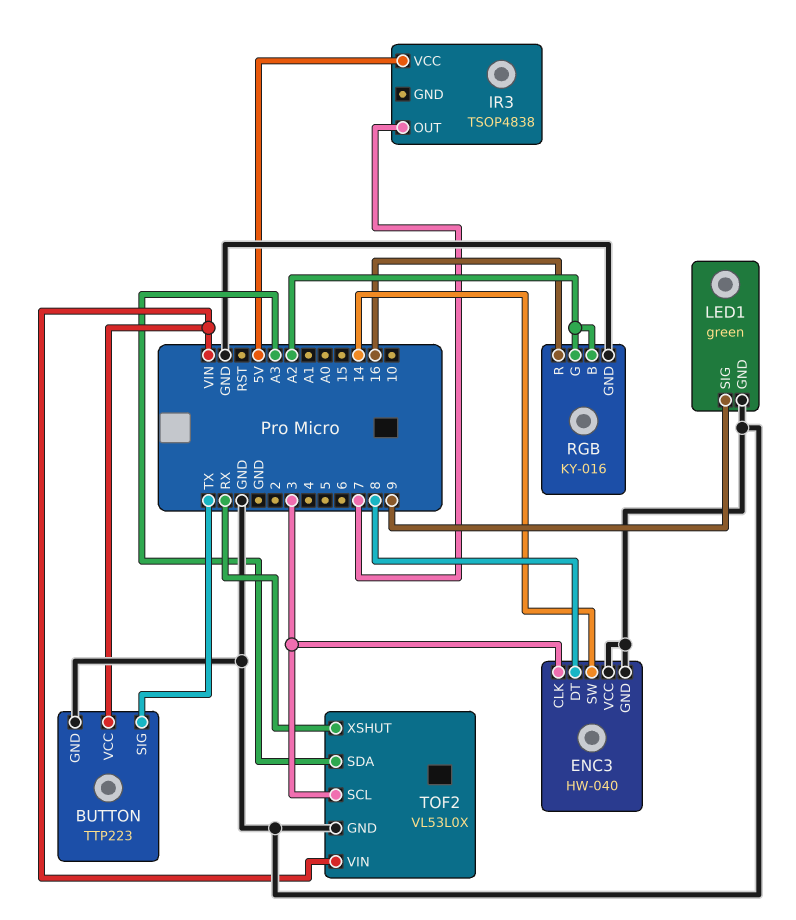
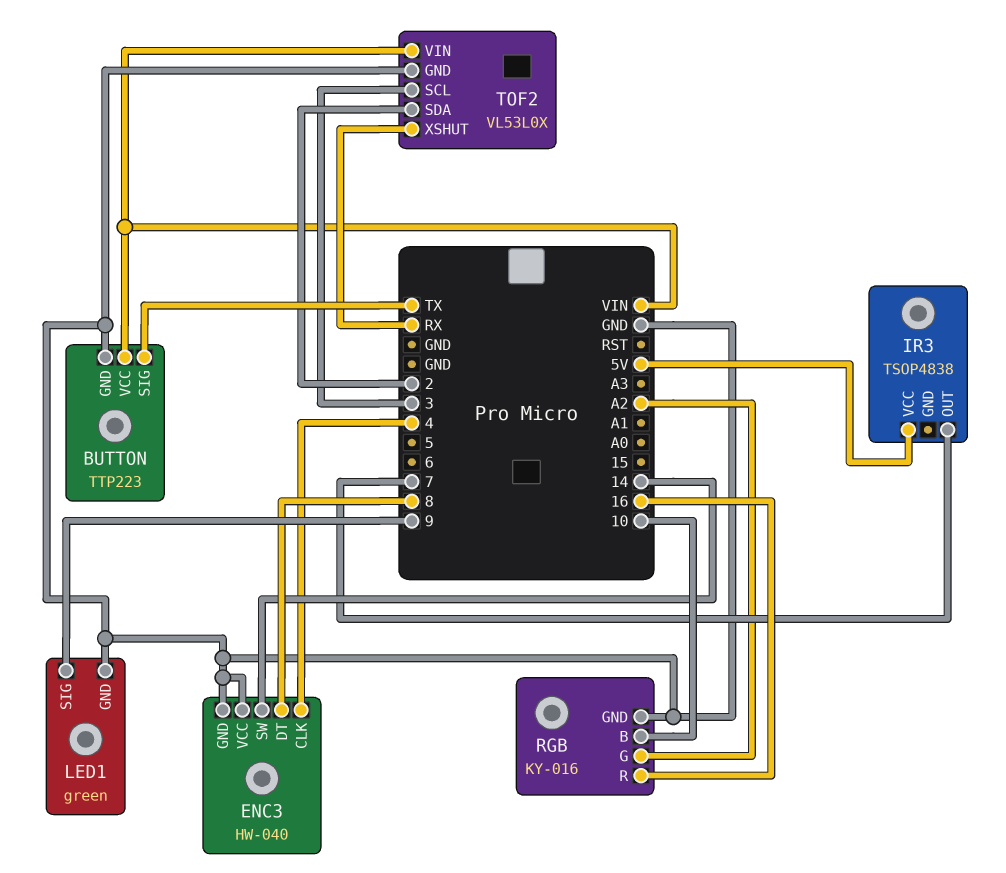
ENC3 pin CLK: 3 -> 4
RGB pin B: A2 -> 10
TOF2 pin SDA: A3 -> 2

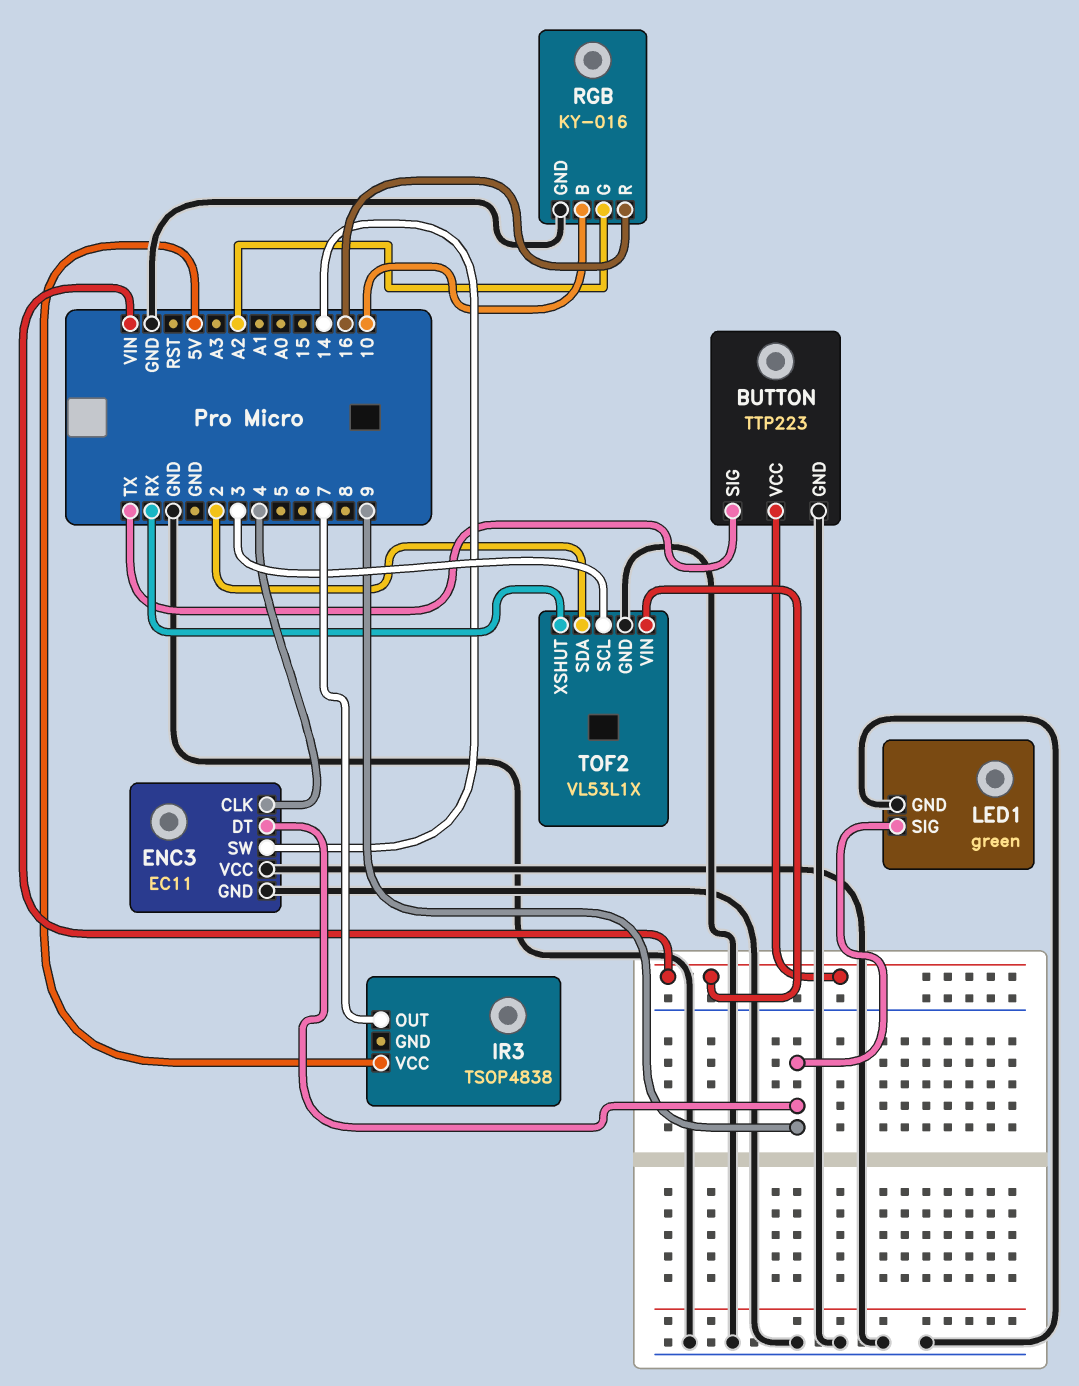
ENC3: HW-040 -> EC11
ENC3 pin DT: 8 -> 9
TOF2: VL53L0X -> VL53L1X

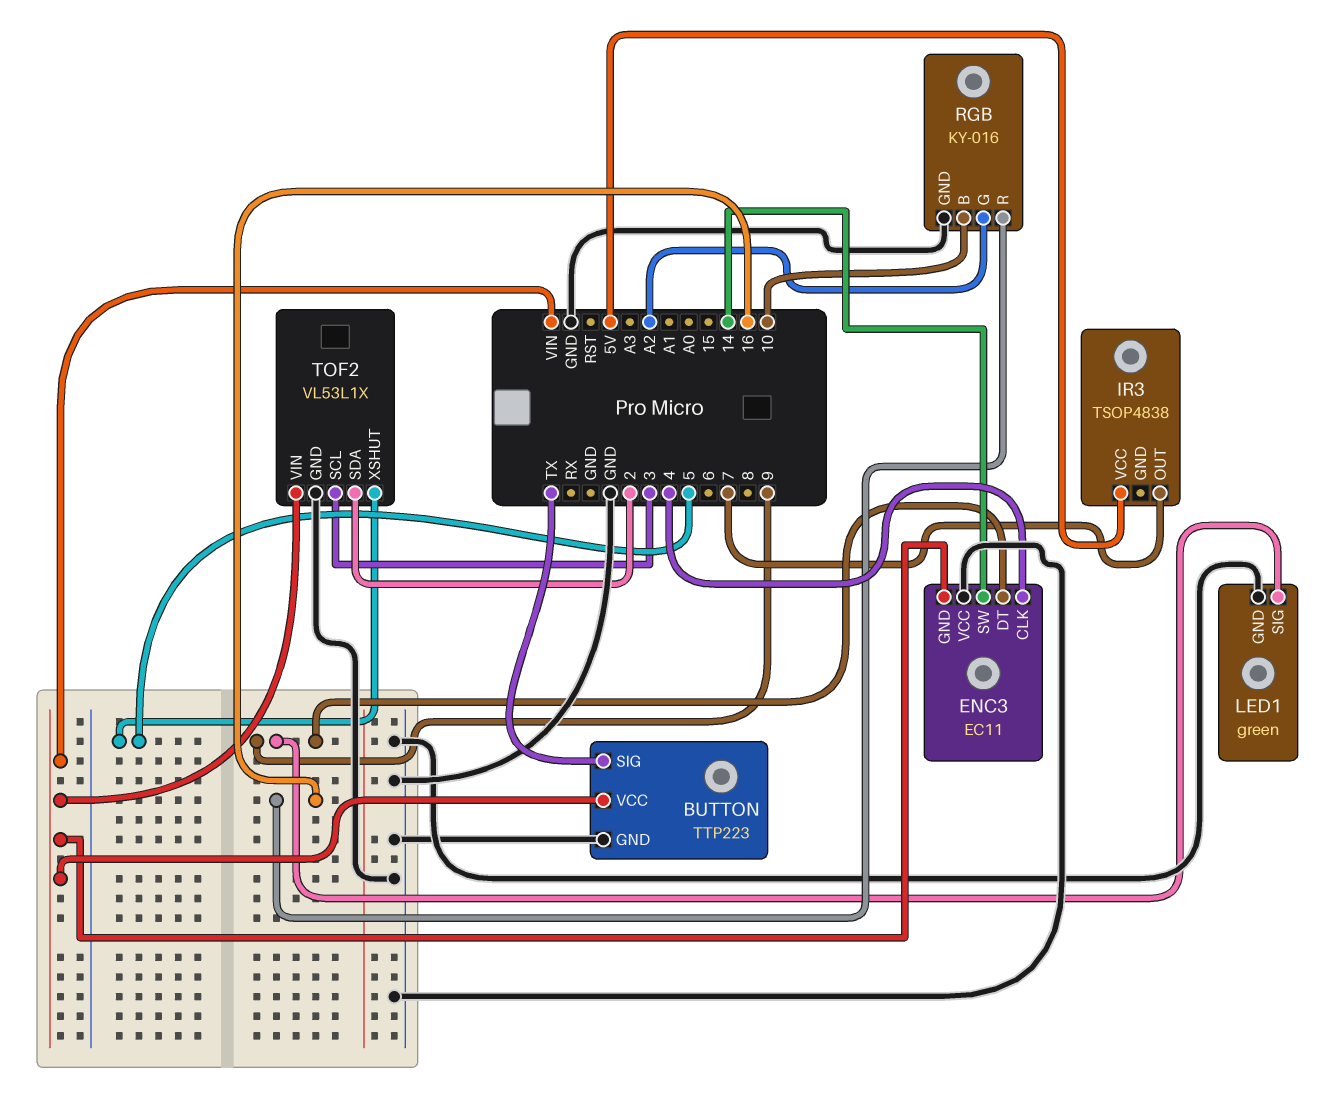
ENC3 pin GND: GND -> VIN
TOF2 pin XSHUT: RX -> 5

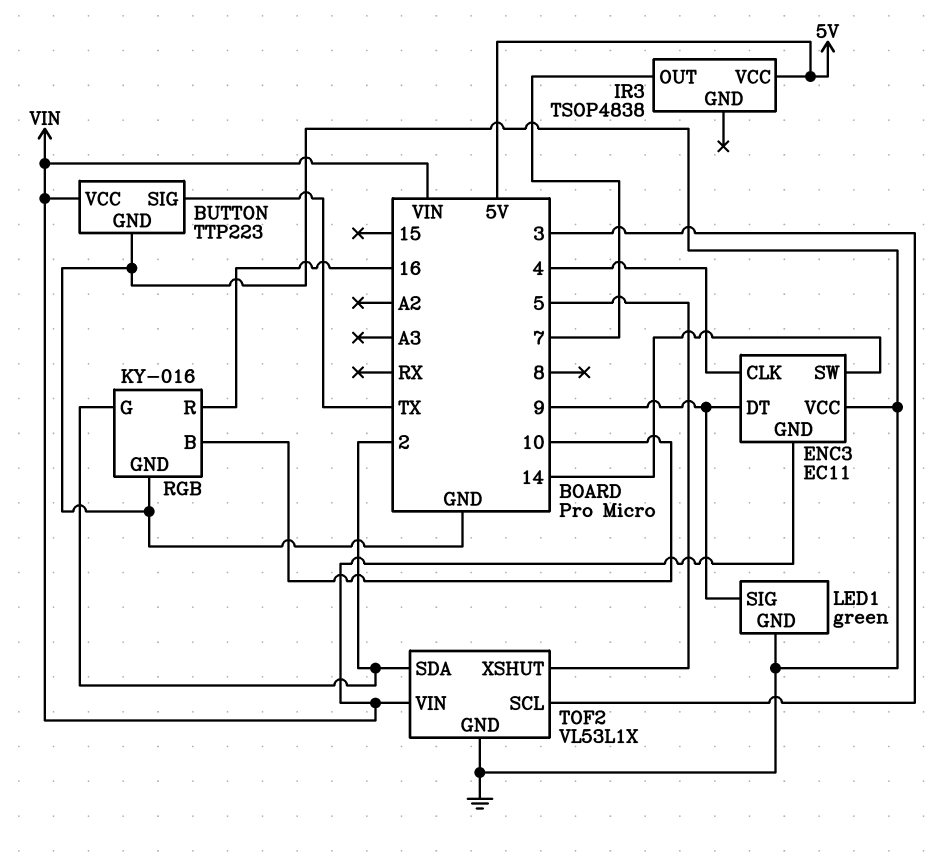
RGB pin G: A2 -> 2

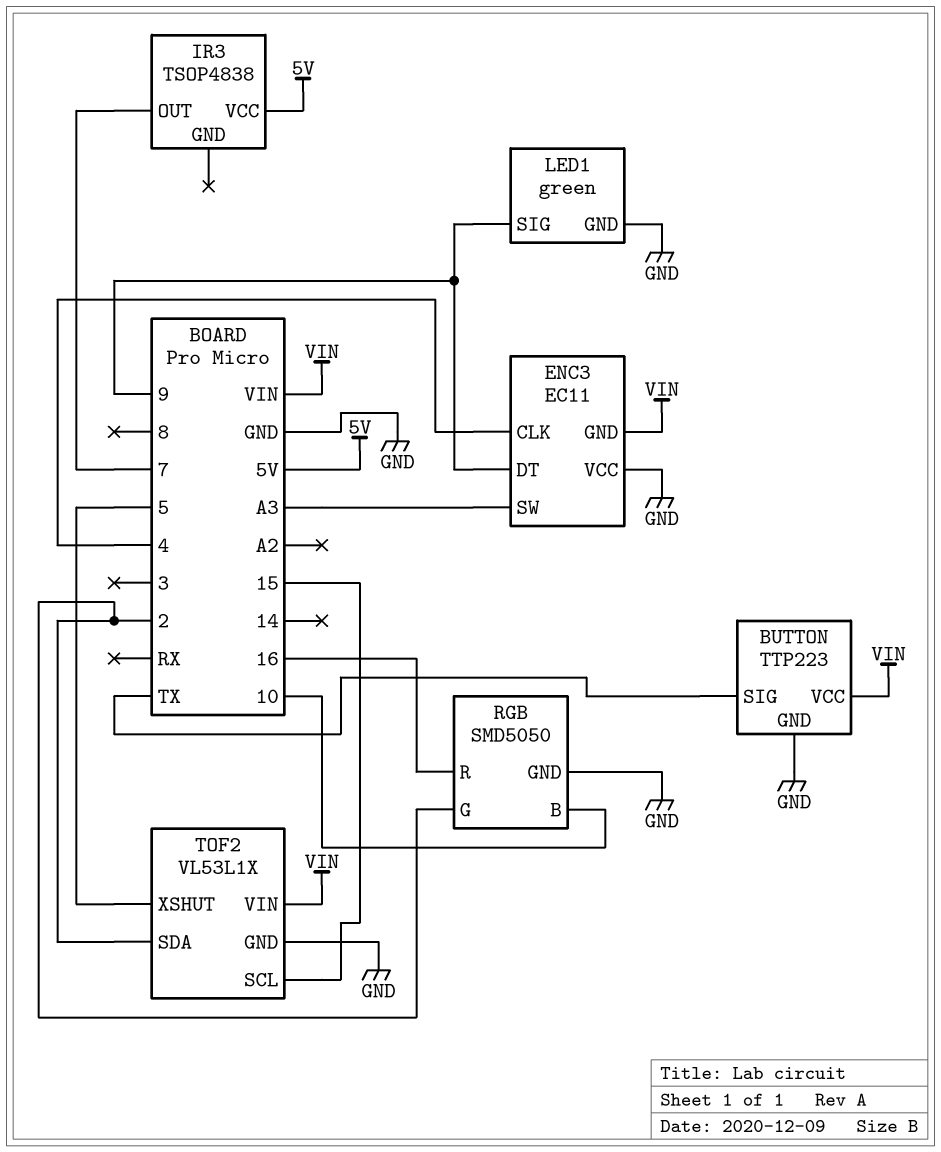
ENC3 pin SW: 14 -> A3
RGB: KY-016 -> SMD5050
TOF2 pin SCL: 3 -> 15

